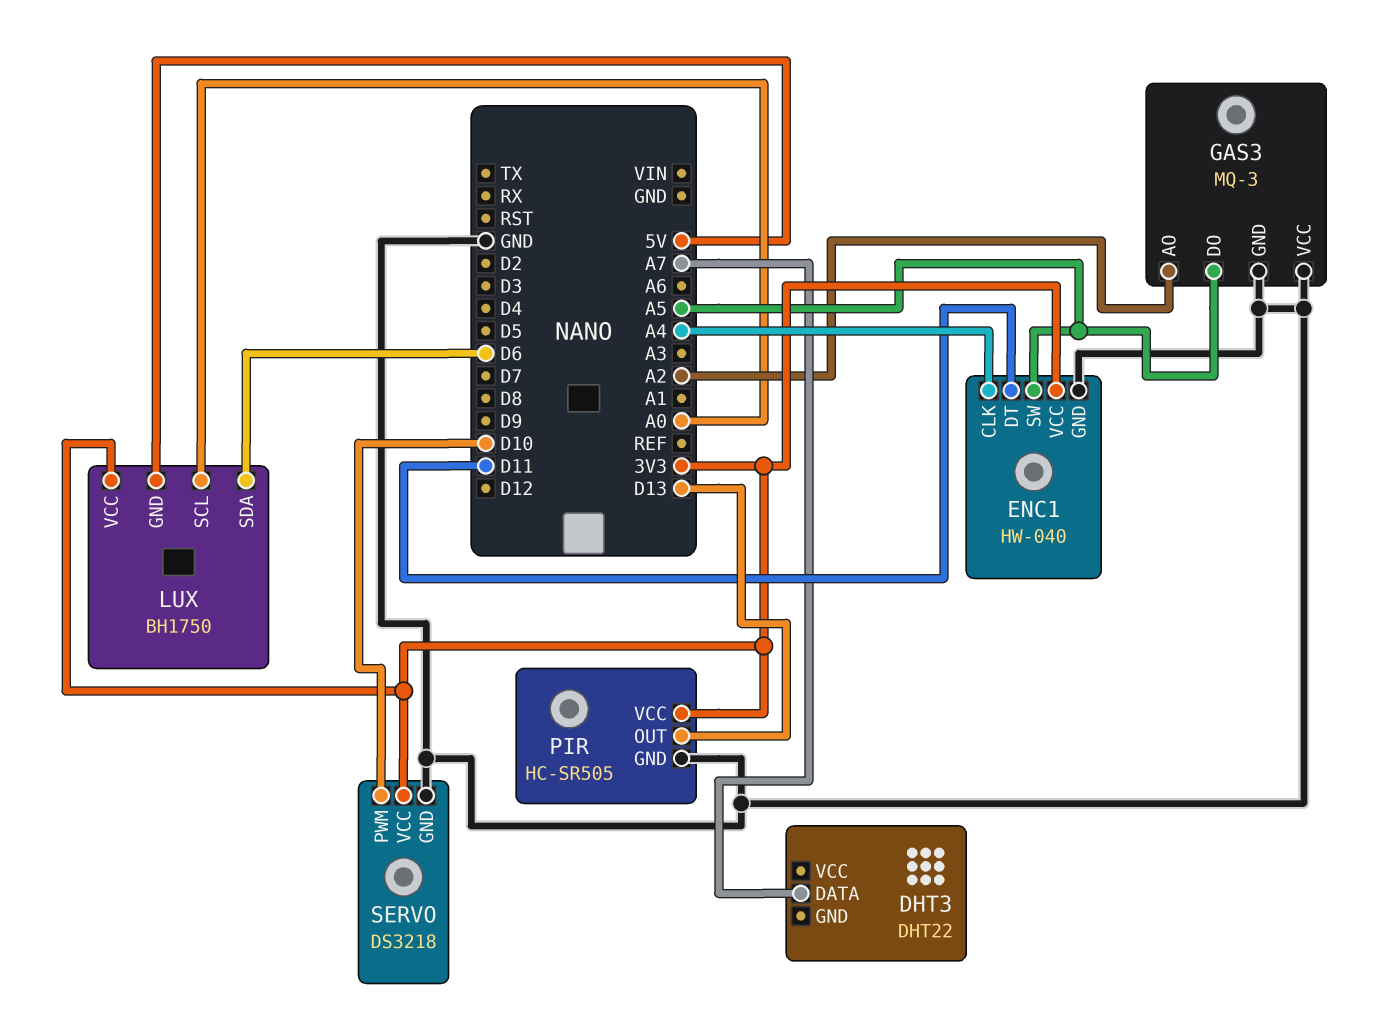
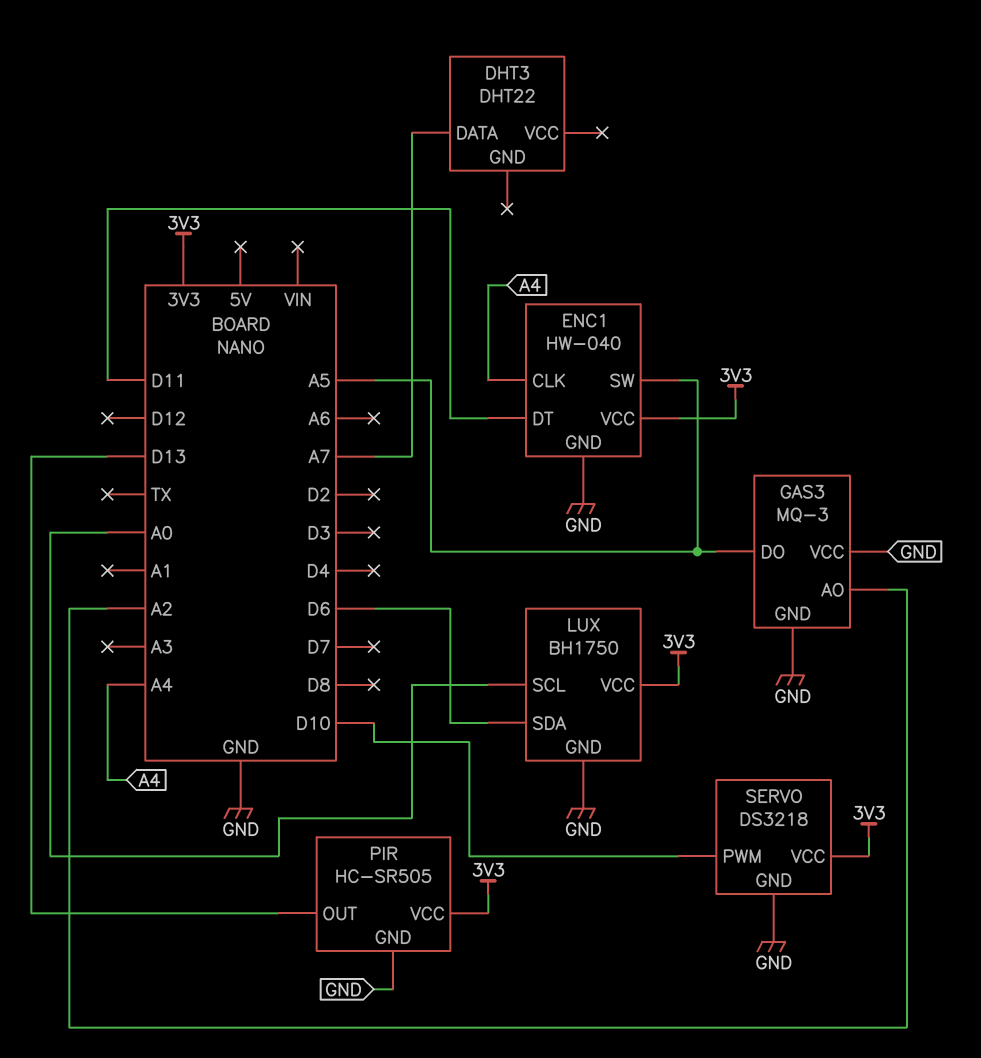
LUX pin GND: 5V -> GND

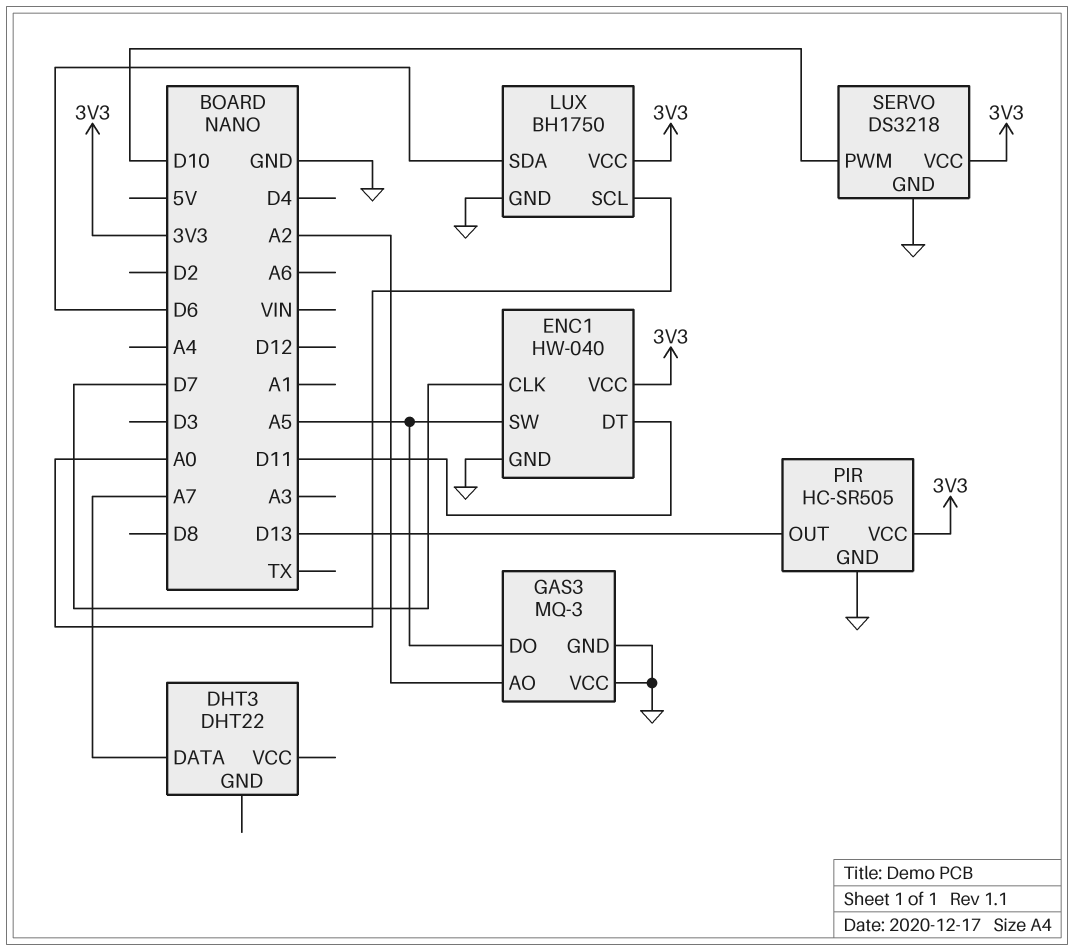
ENC1 pin CLK: A4 -> D7

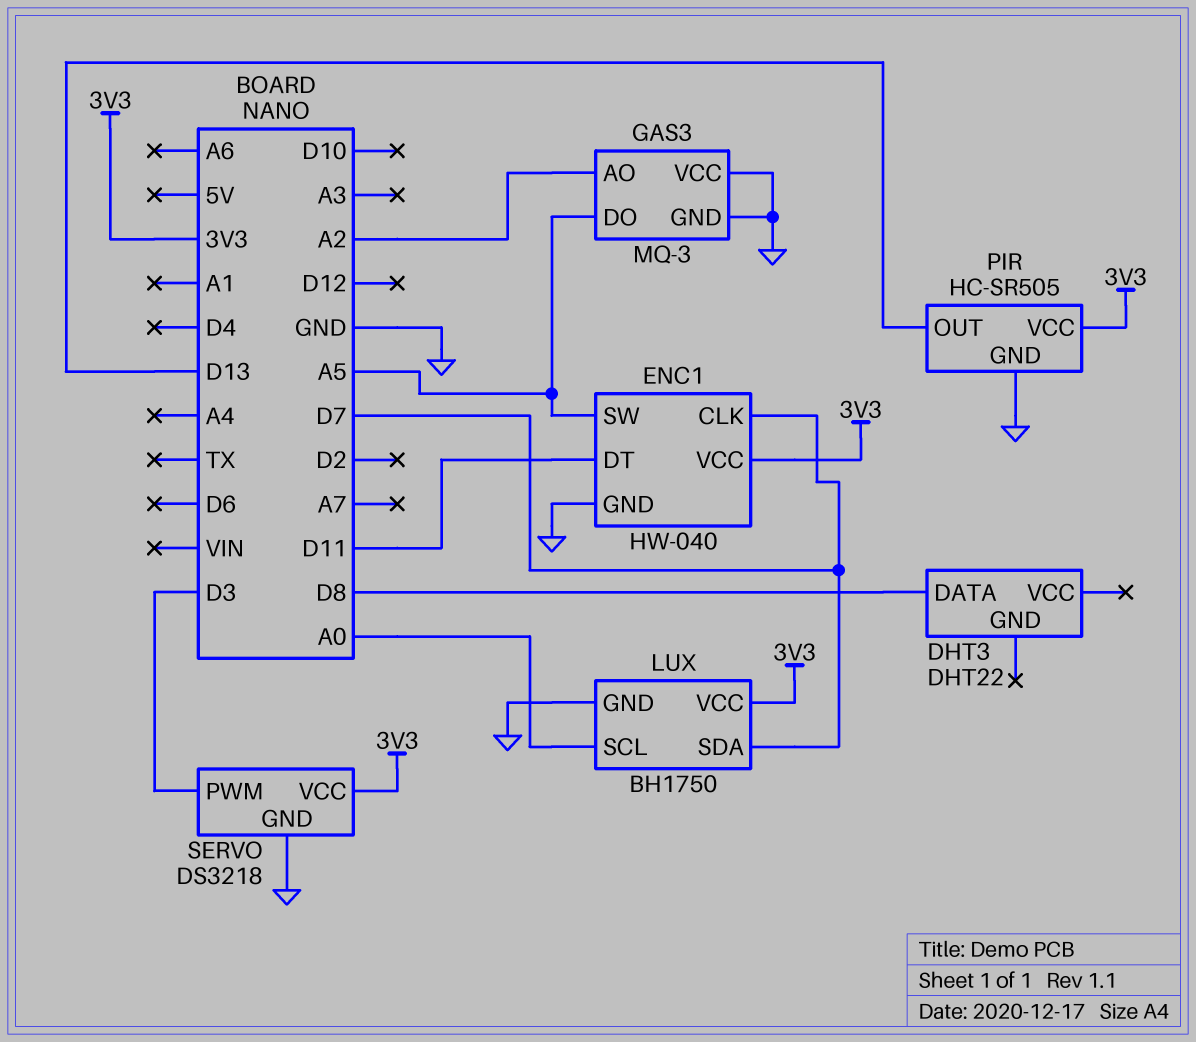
DHT3 pin DATA: A7 -> D8
LUX pin SDA: D6 -> D7
SERVO pin PWM: D10 -> D3

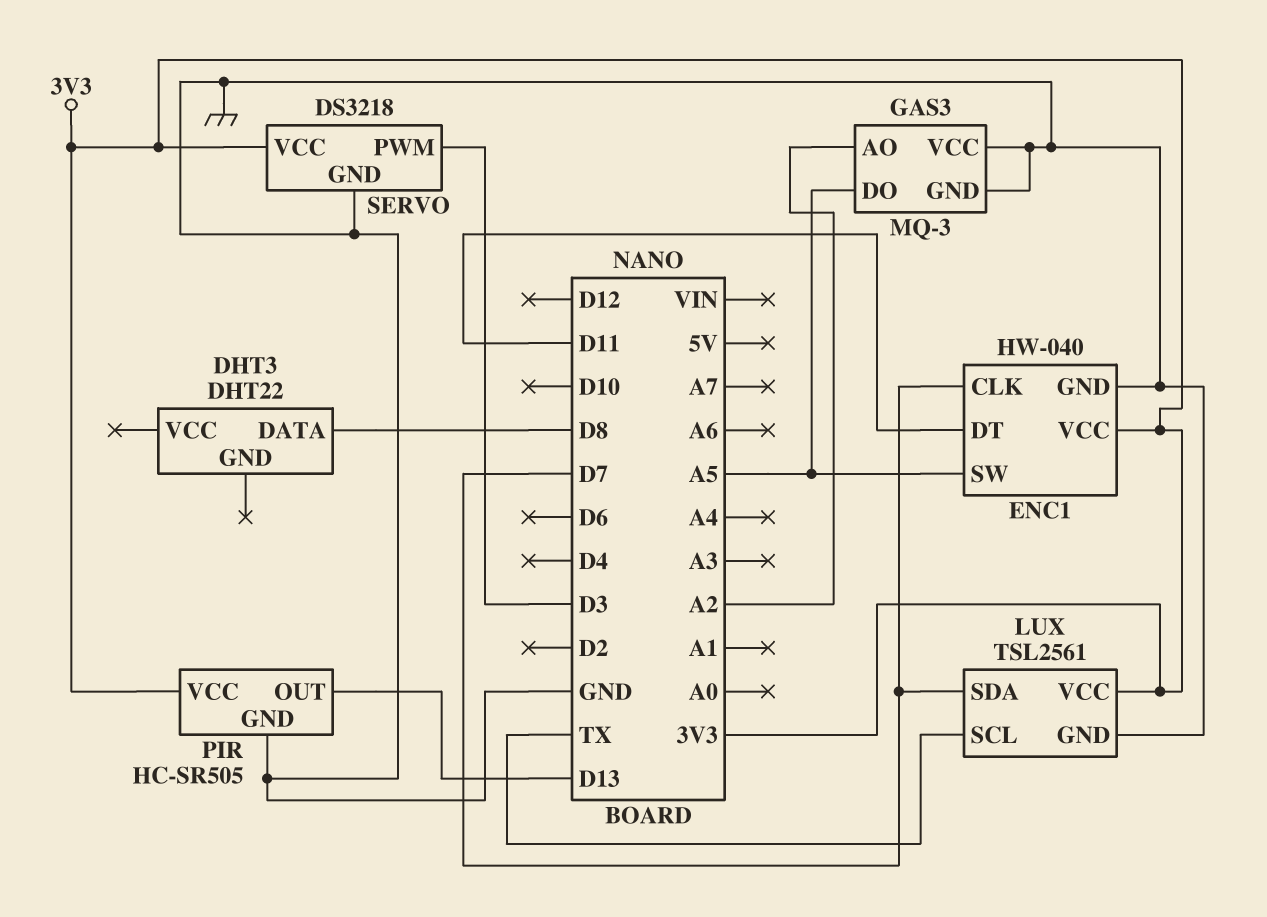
LUX: BH1750 -> TSL2561
LUX pin SCL: A0 -> TX

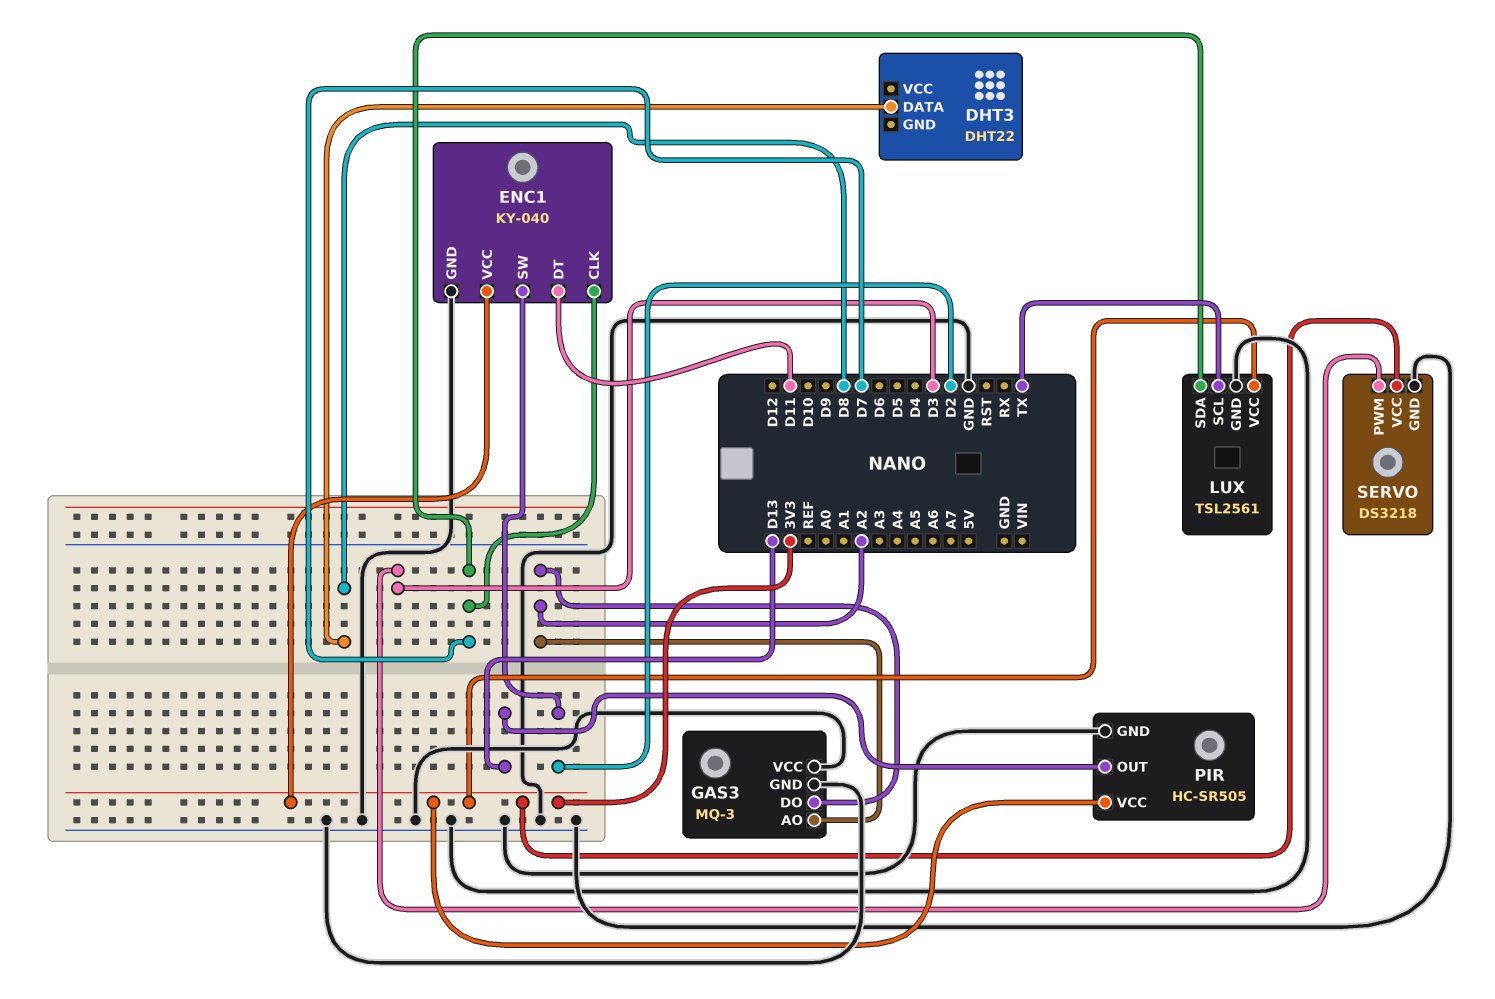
ENC1: HW-040 -> KY-040
ENC1 pin SW: A5 -> D2
GAS3 pin DO: A5 -> A2

